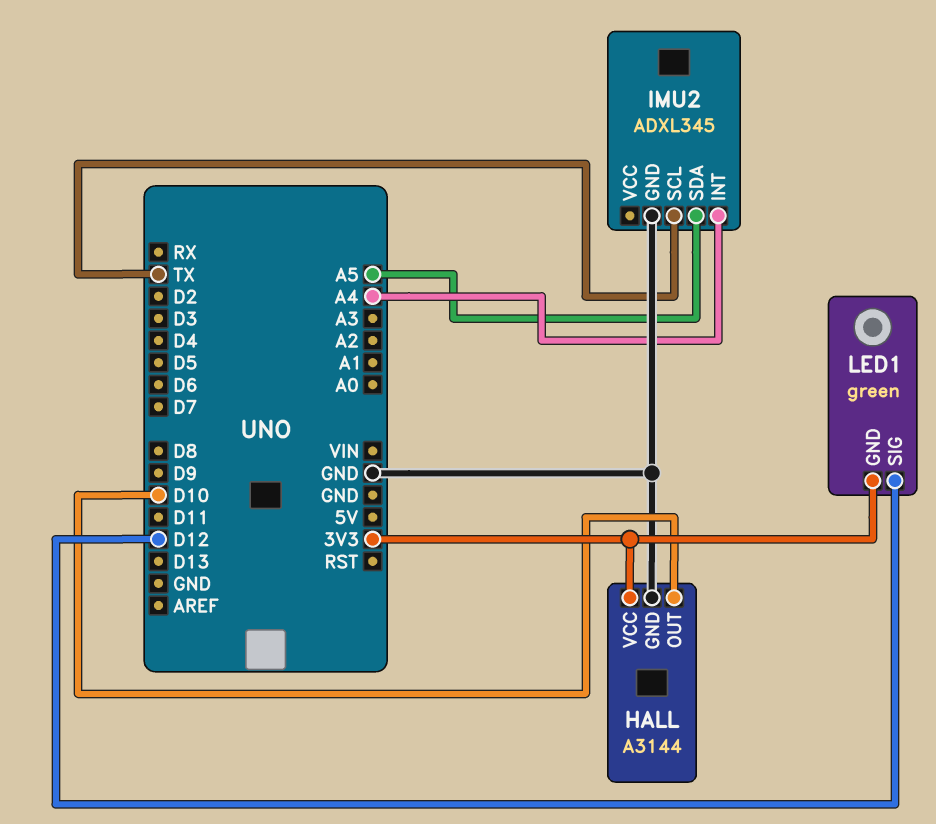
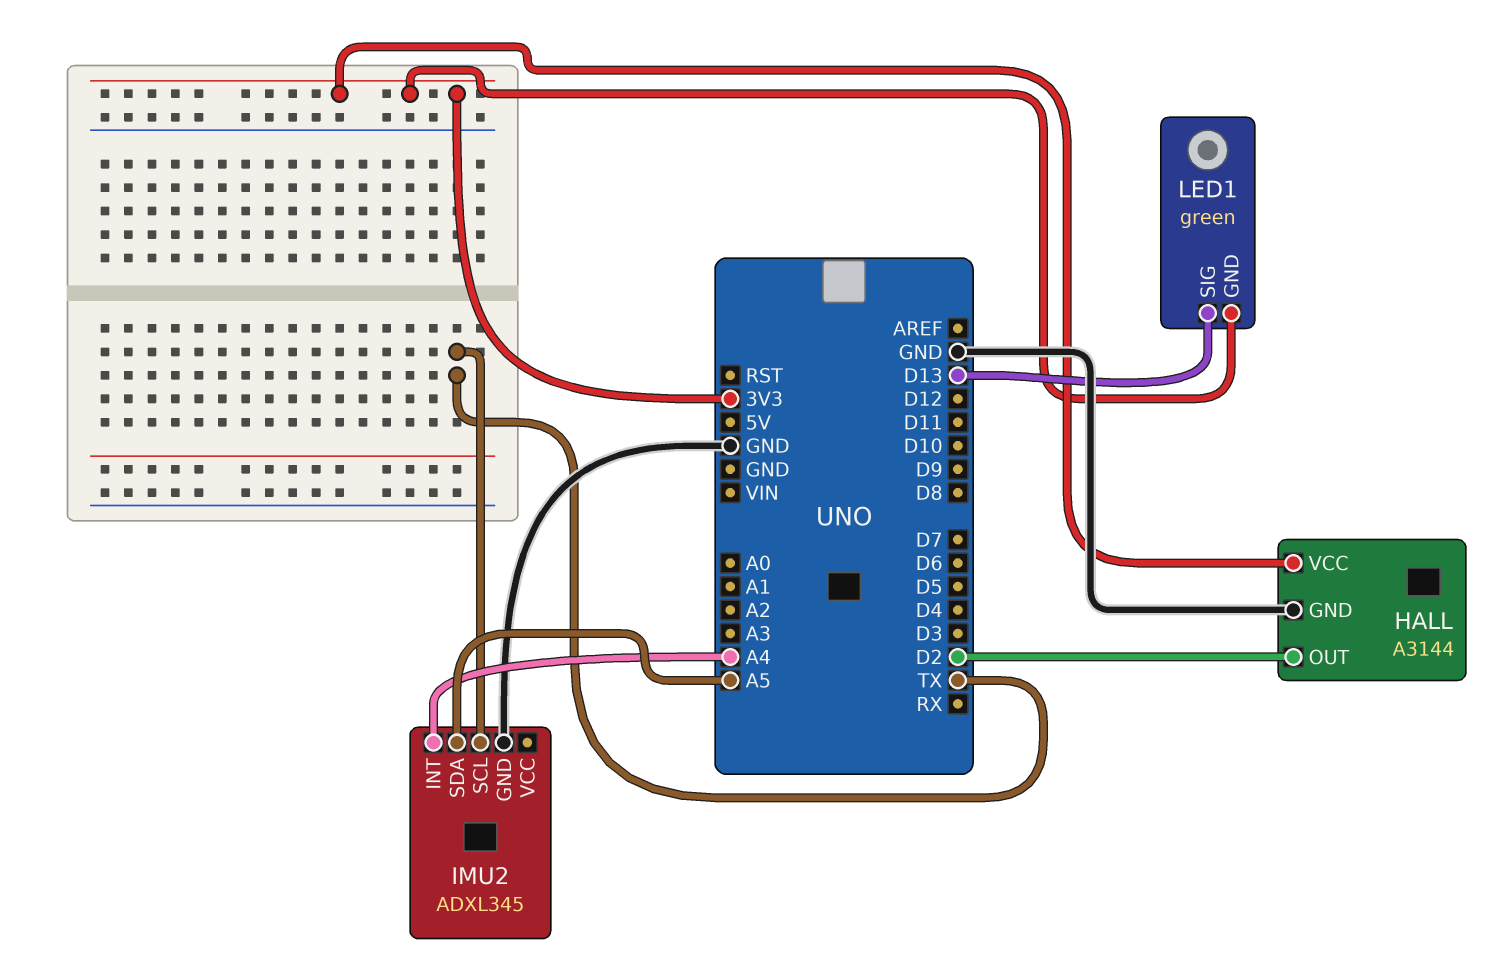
HALL pin OUT: D10 -> D2
LED1 pin SIG: D12 -> D13

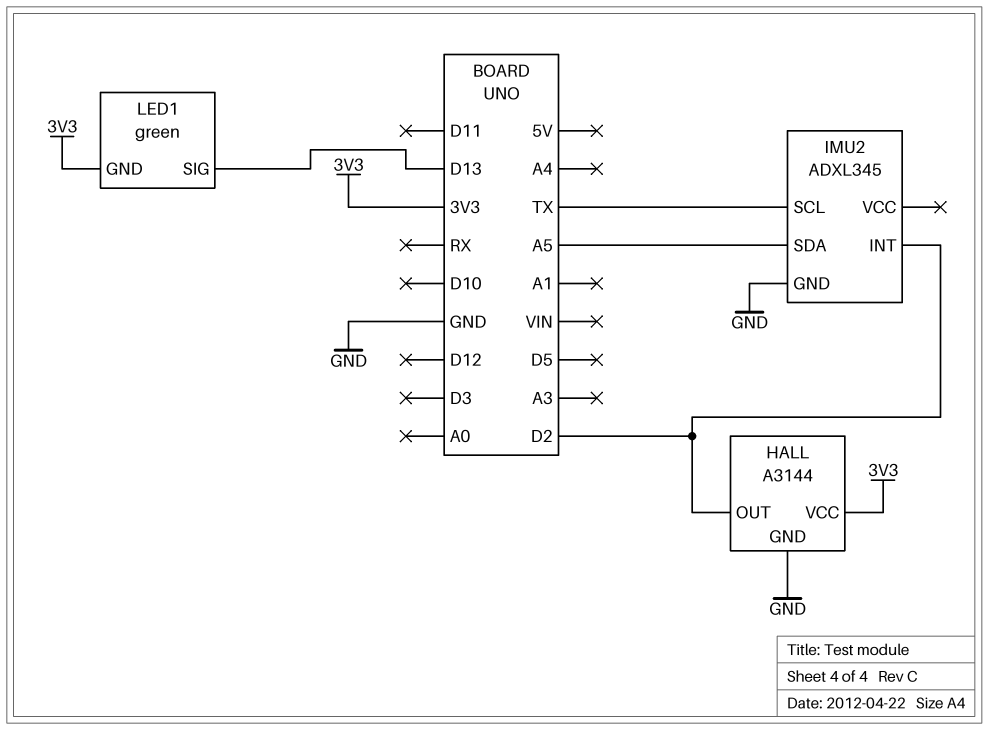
IMU2 pin INT: A4 -> D2

